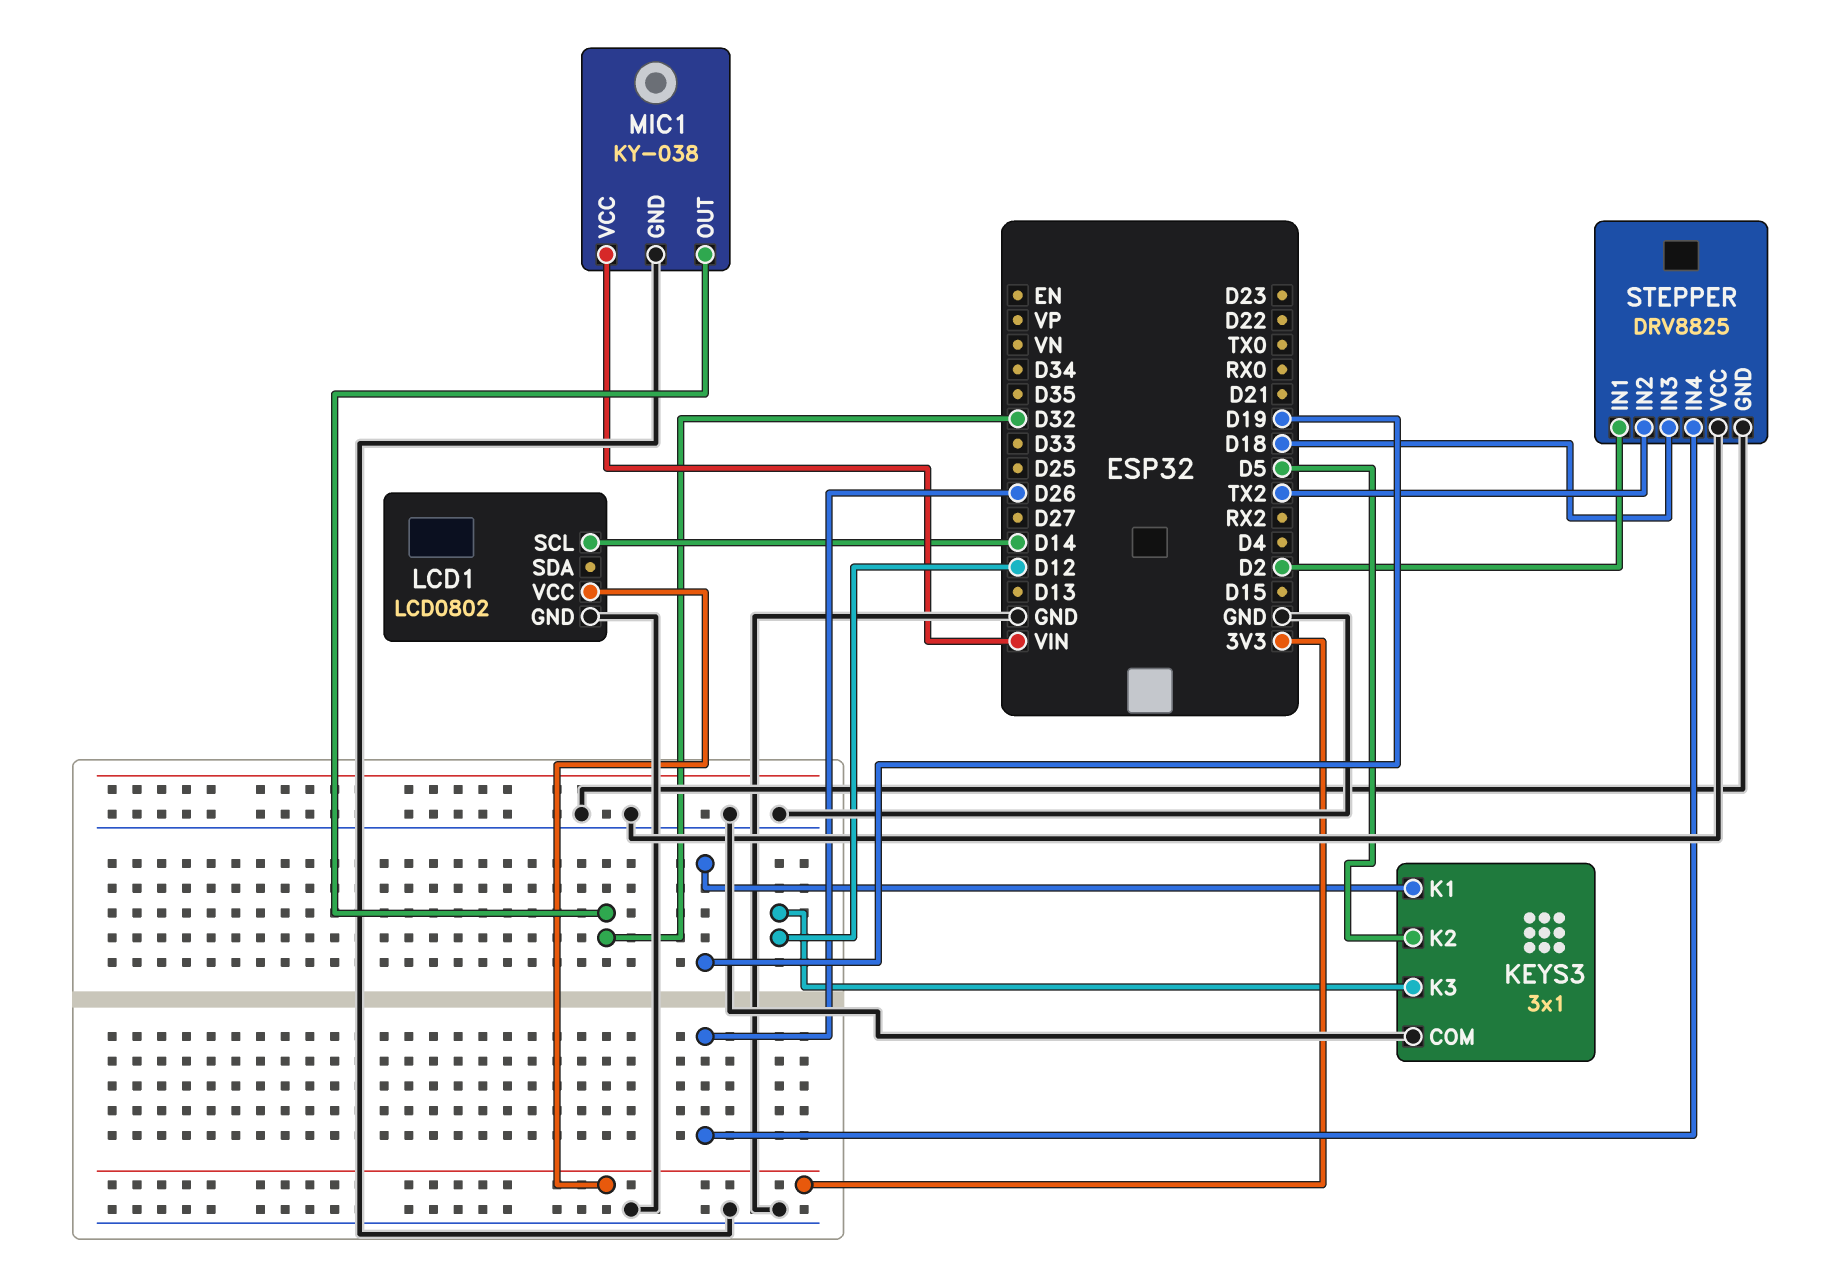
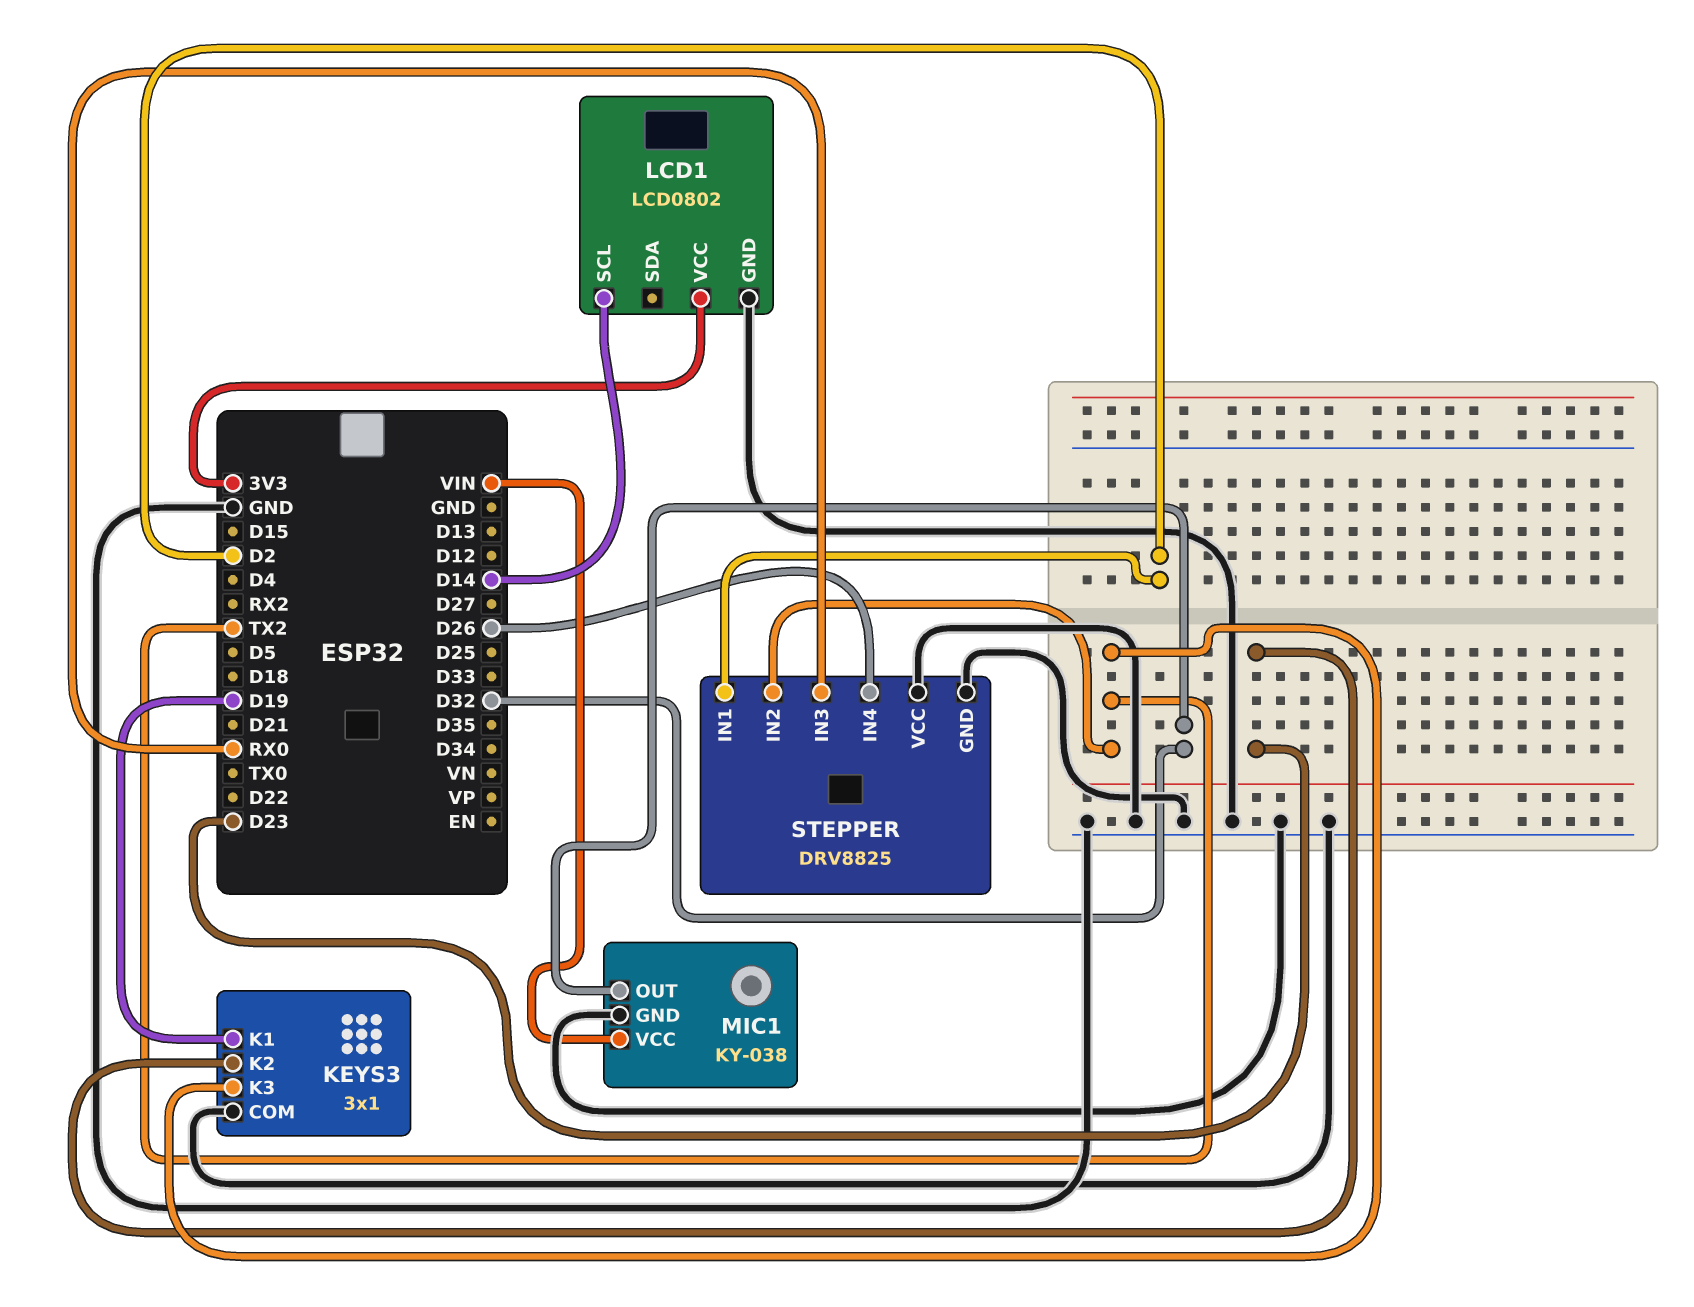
KEYS3 pin K2: D5 -> D23
KEYS3 pin K3: D12 -> TX2
STEPPER pin IN3: D18 -> RX0

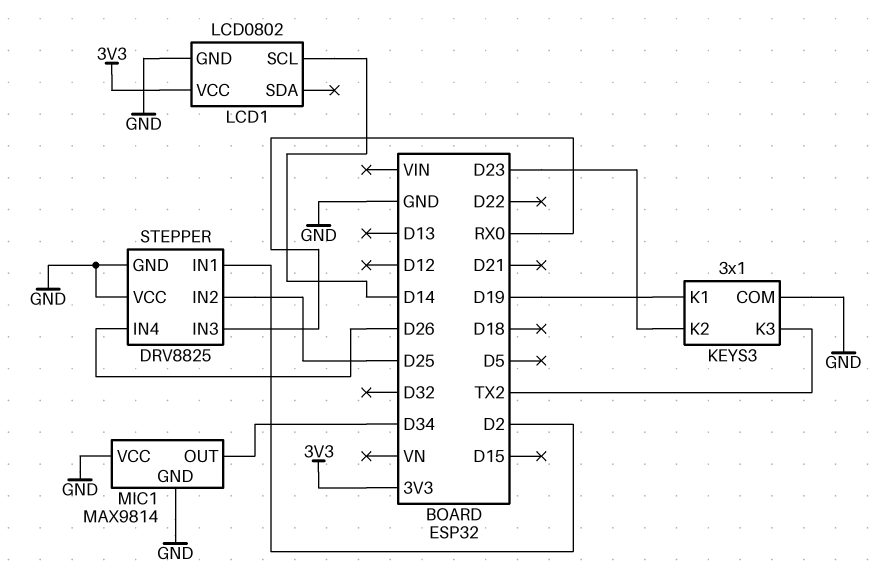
MIC1: KY-038 -> MAX9814
MIC1 pin OUT: D32 -> D34
MIC1 pin VCC: VIN -> GND
STEPPER pin IN2: TX2 -> D25

